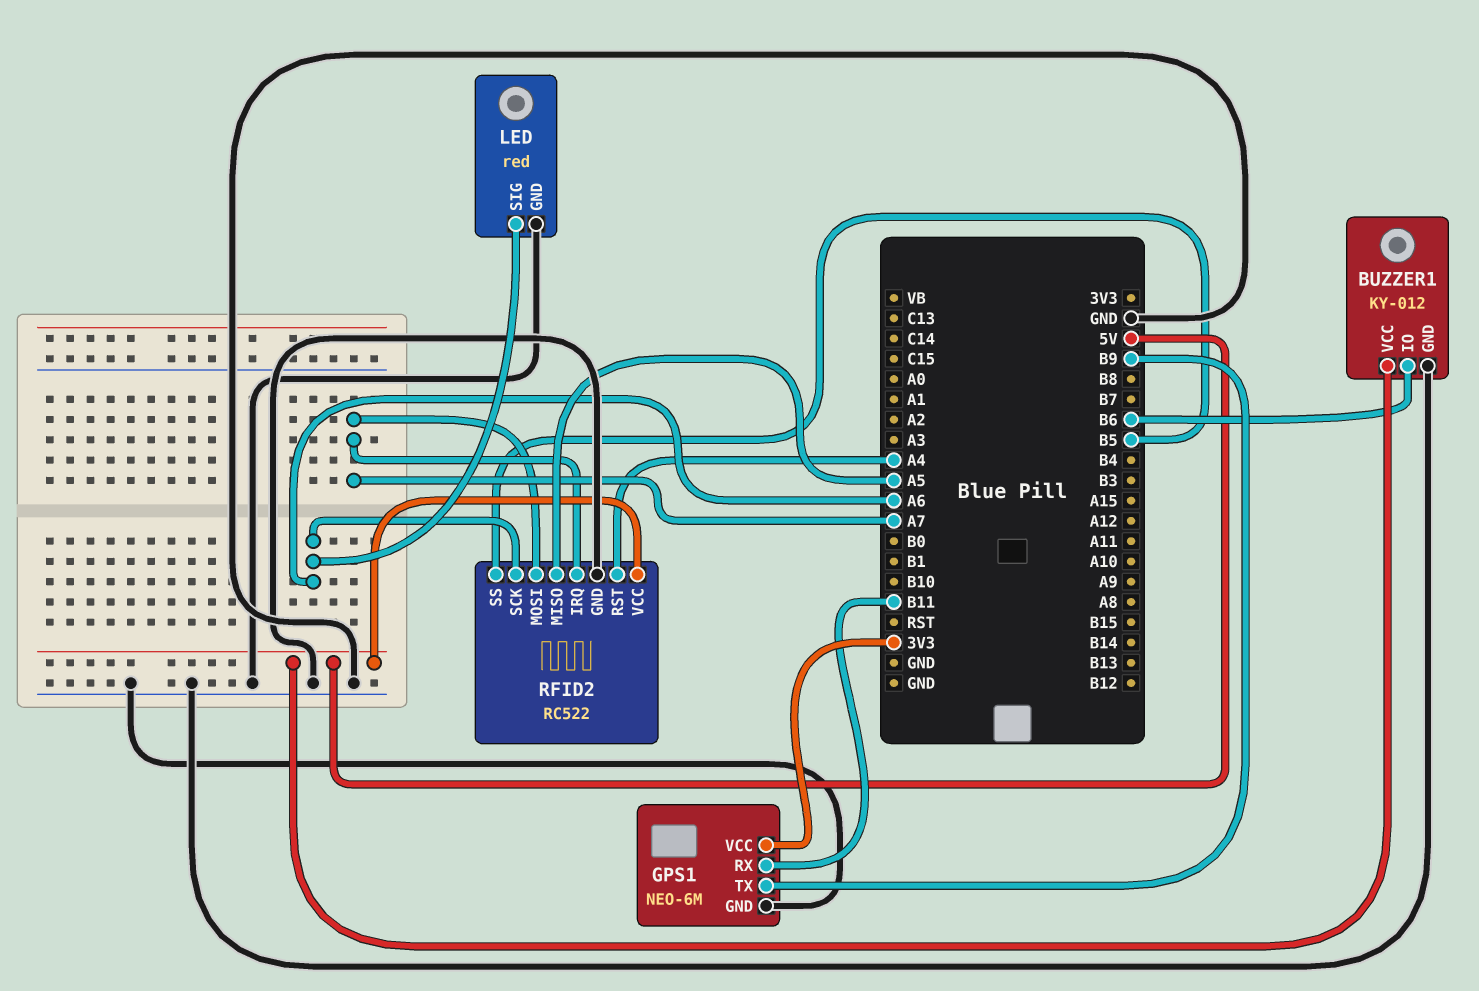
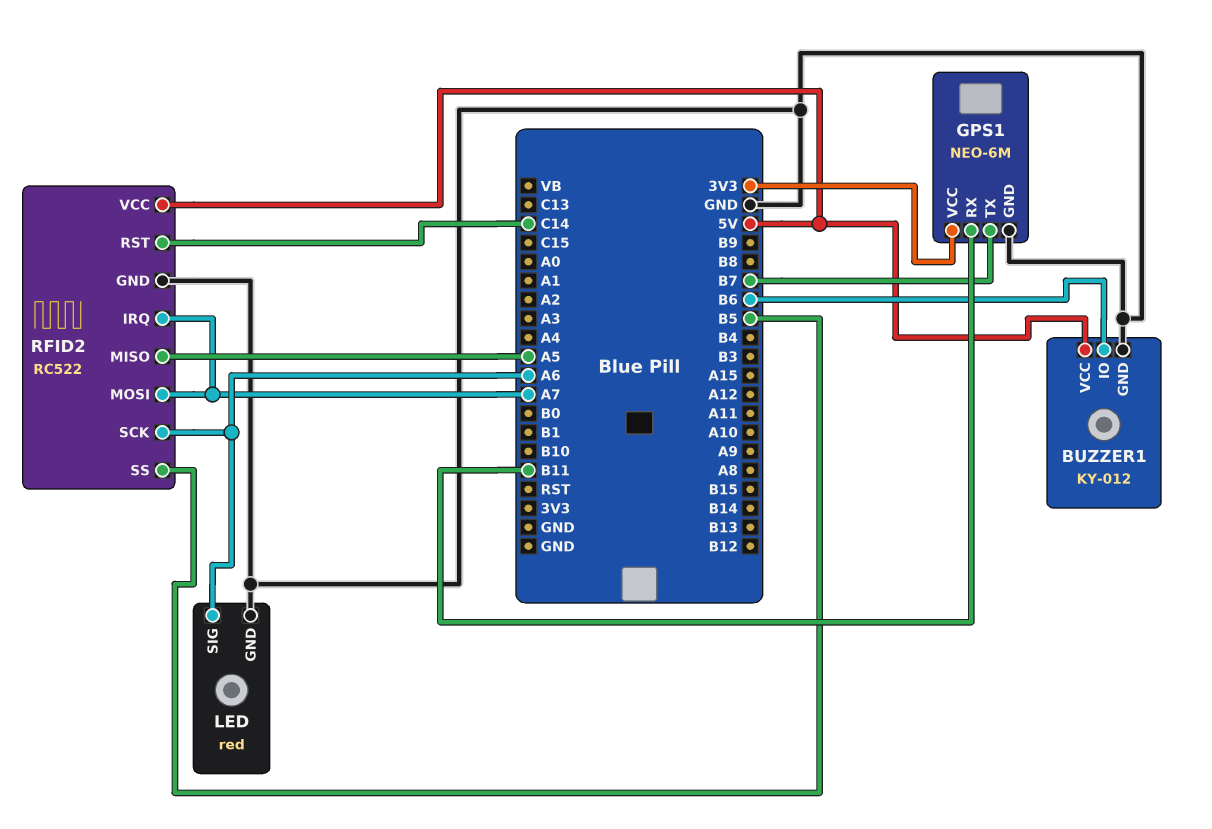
GPS1 pin TX: B9 -> B7
RFID2 pin RST: A4 -> C14

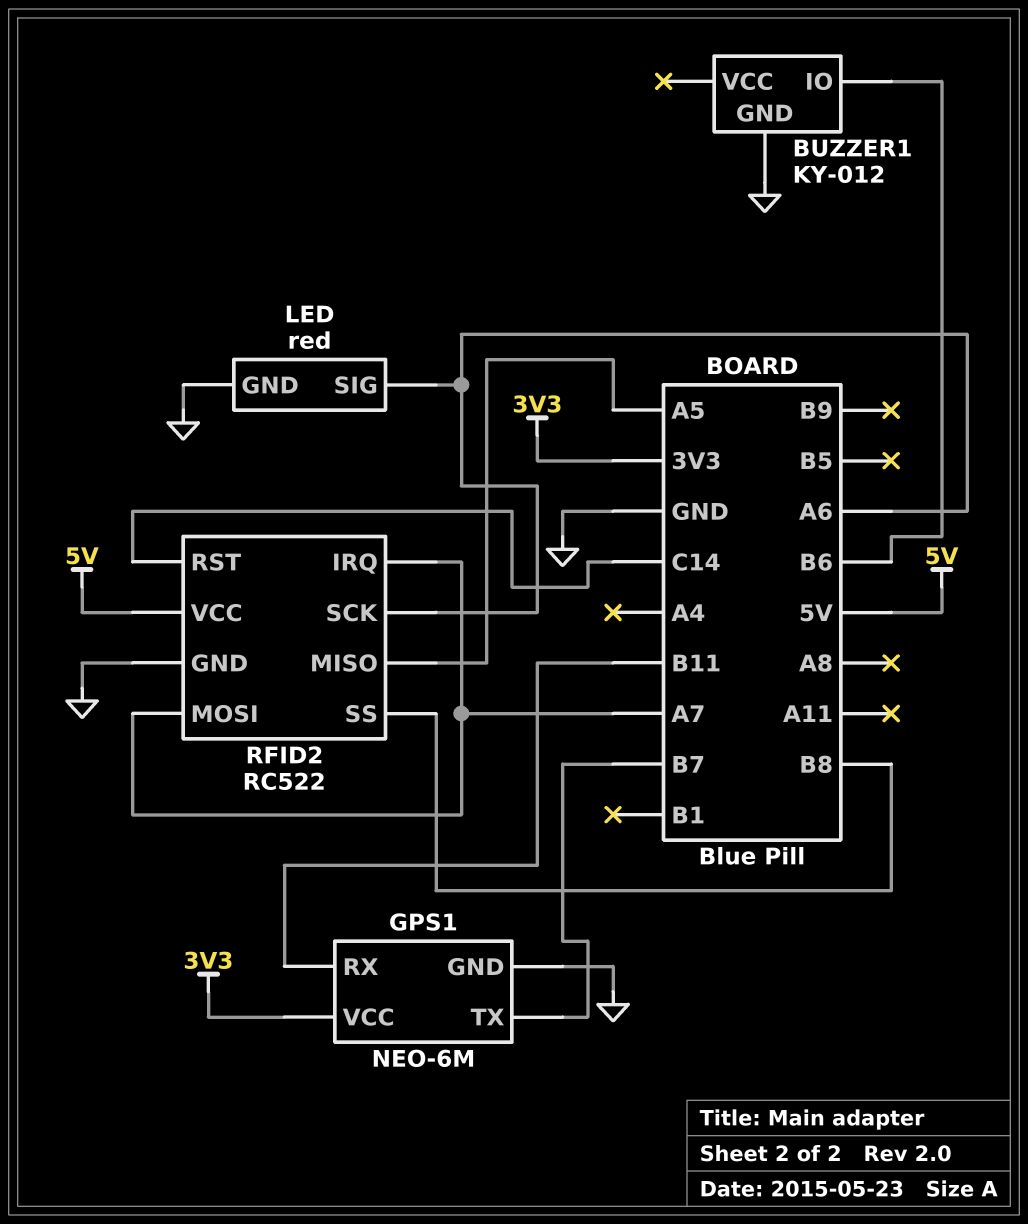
BUZZER1 pin VCC: 5V -> none
RFID2 pin SS: B5 -> B8

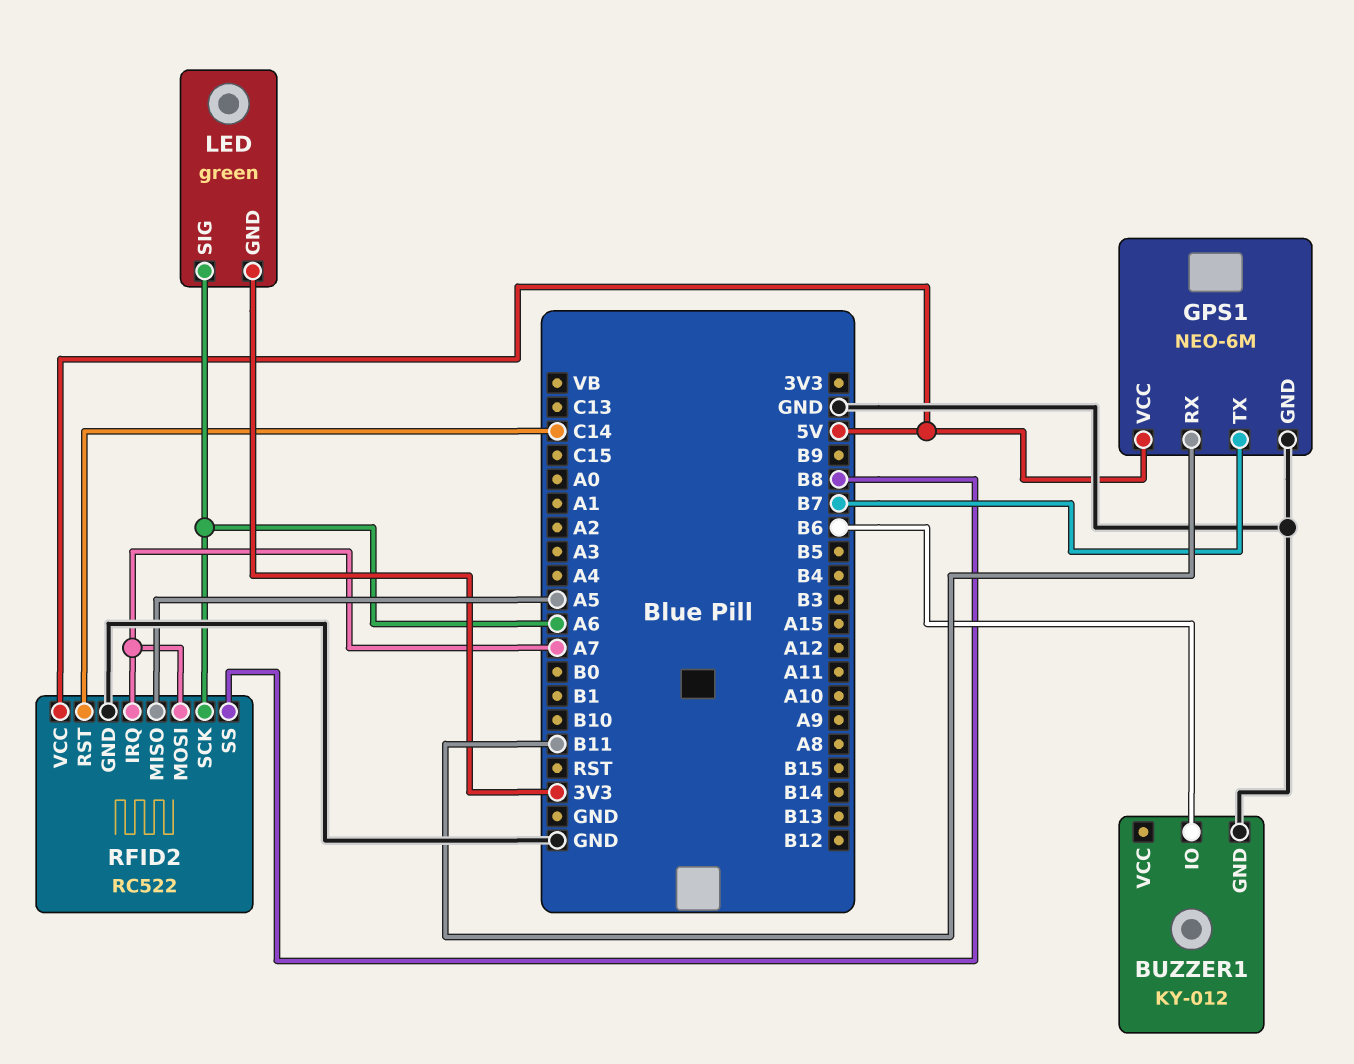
GPS1 pin VCC: 3V3 -> 5V
LED: red -> green
LED pin GND: GND -> 3V3

